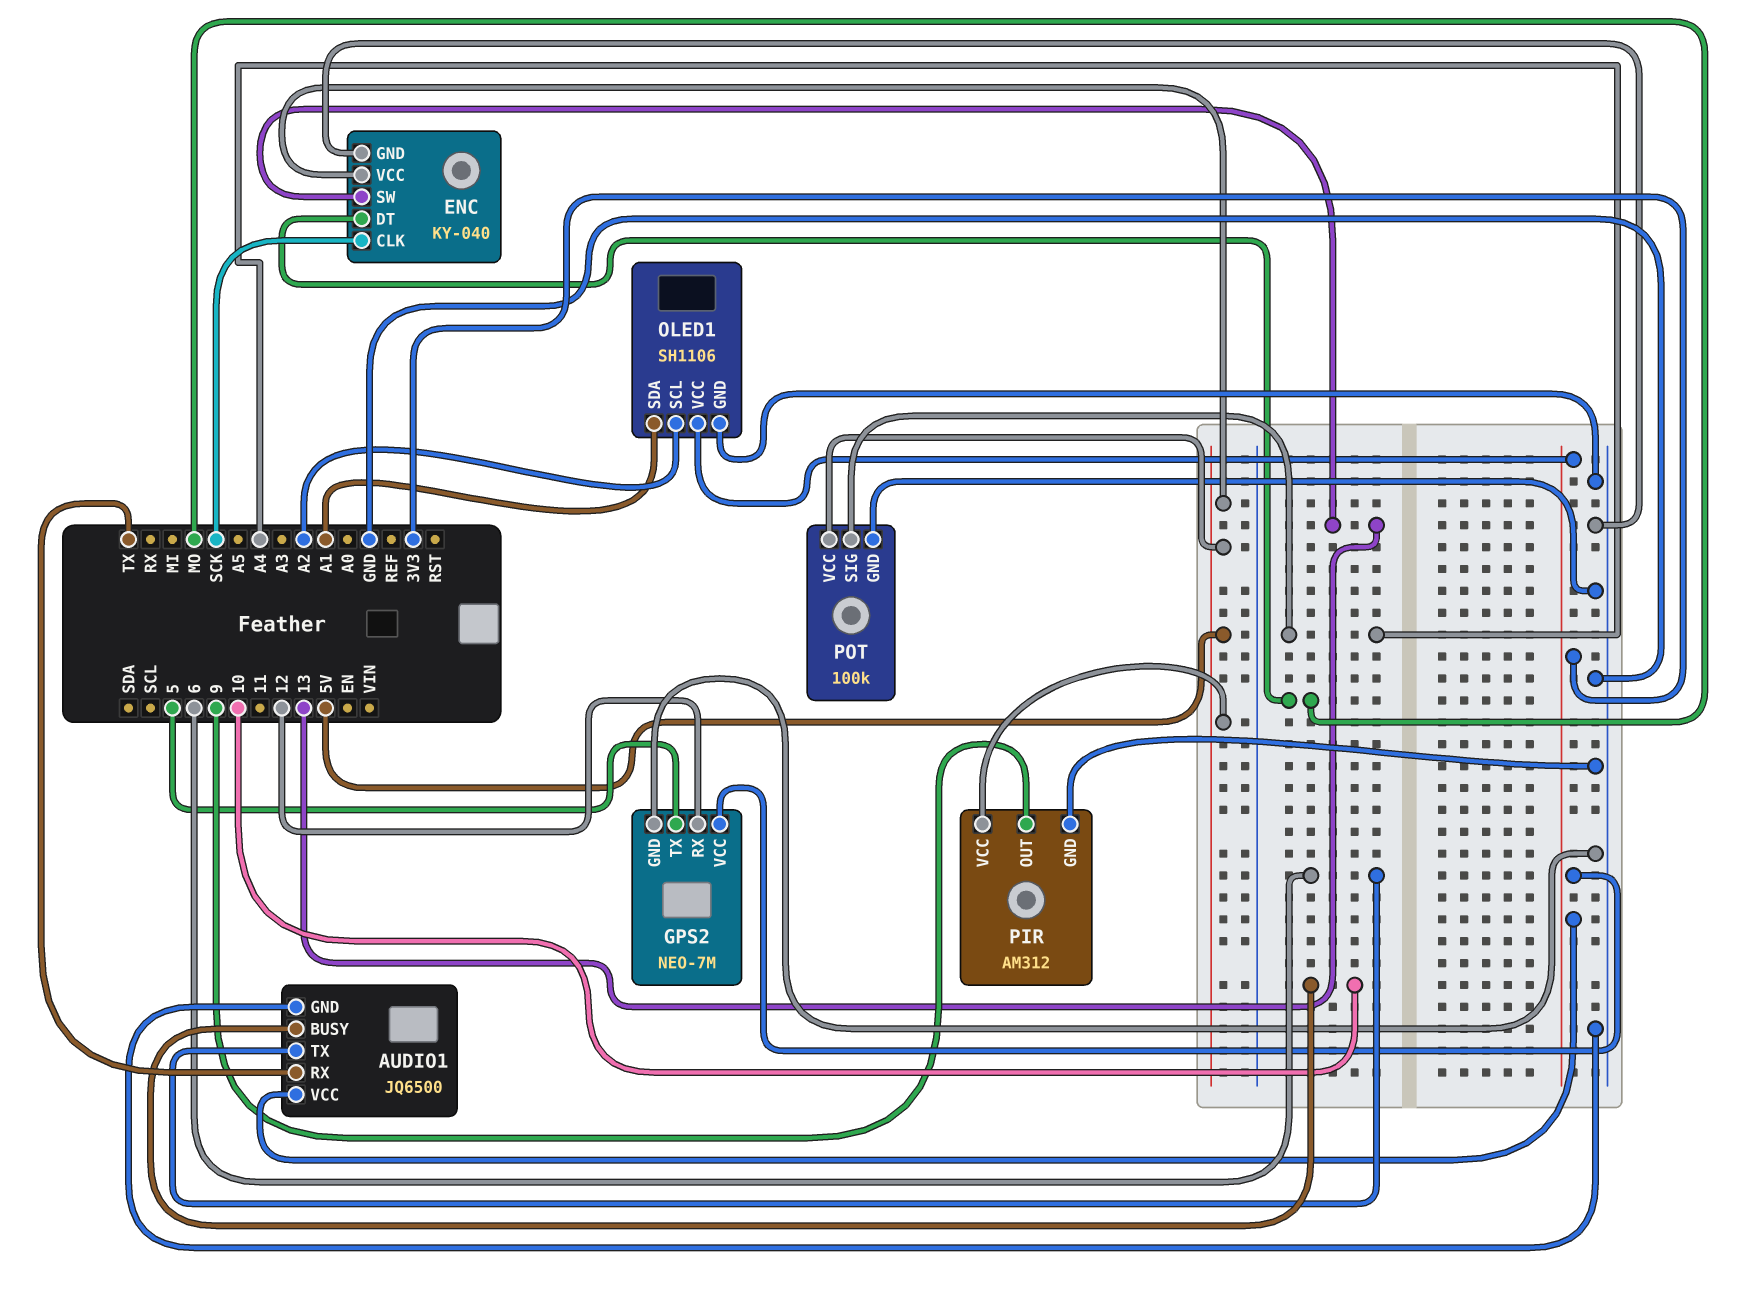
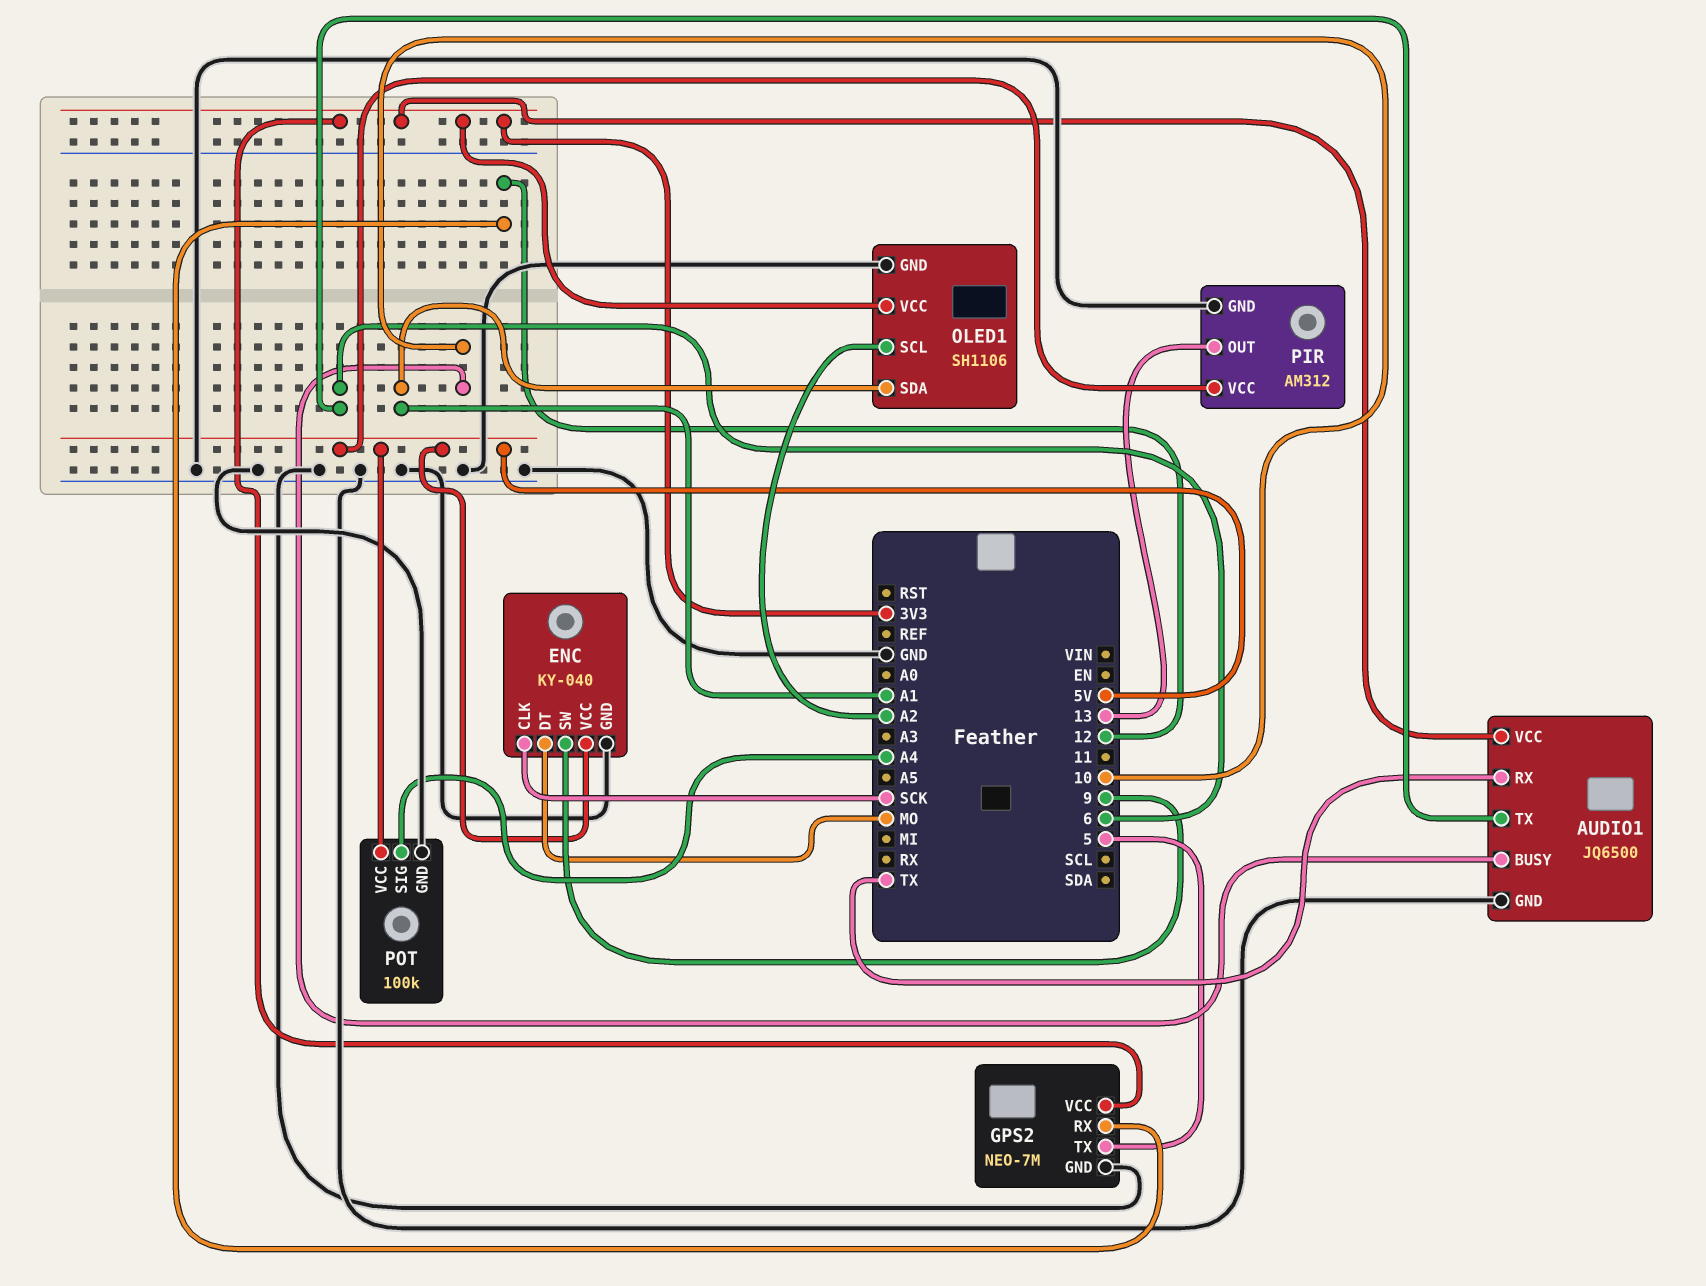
ENC pin SW: 13 -> 9
PIR pin OUT: 9 -> 13

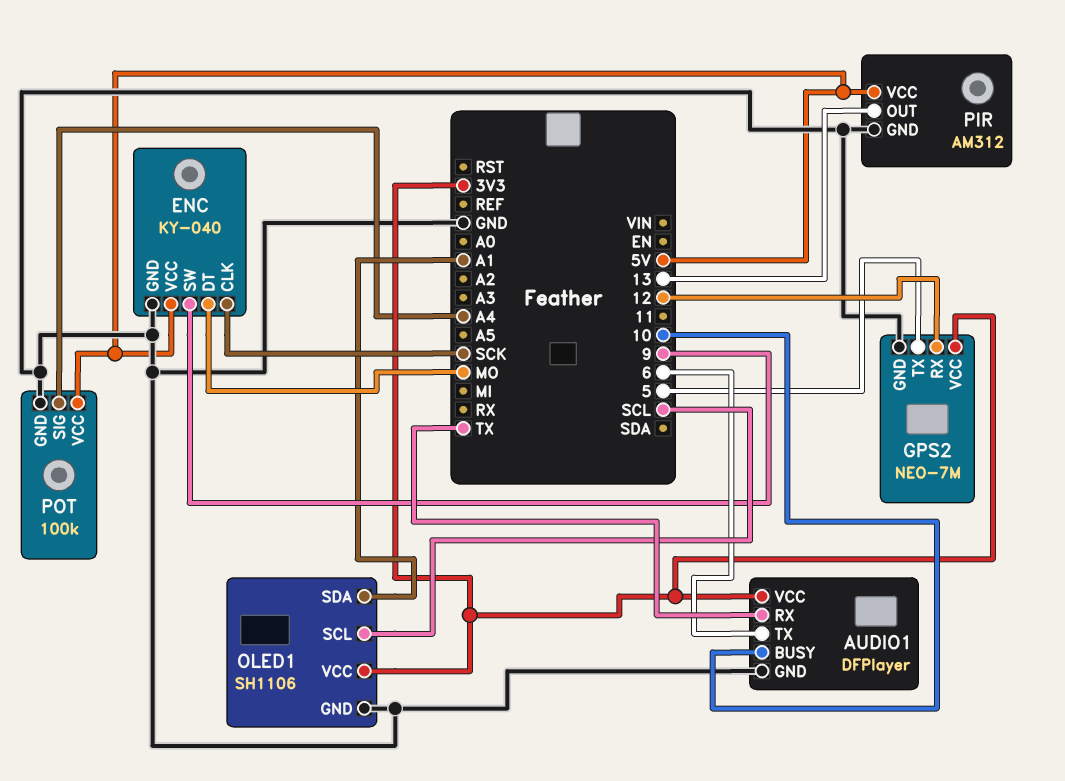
AUDIO1: JQ6500 -> DFPlayer
OLED1 pin SCL: A2 -> SCL

